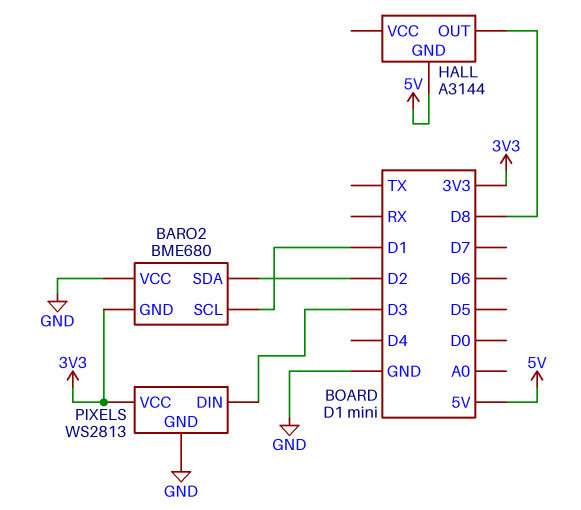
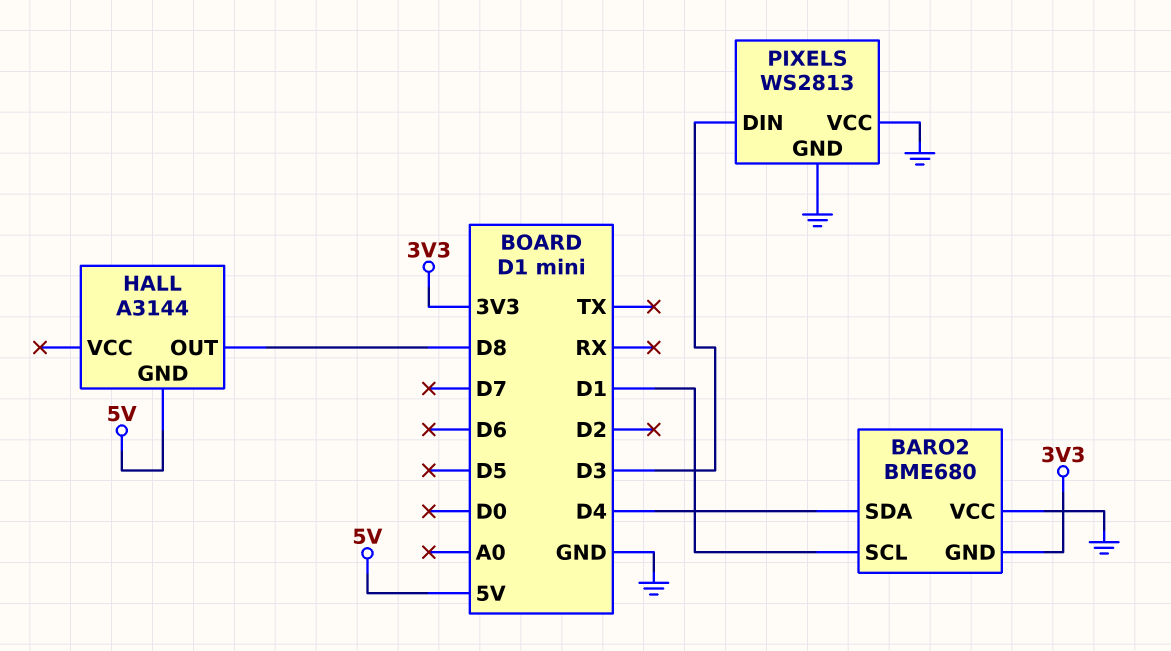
BARO2 pin SDA: D2 -> D4
PIXELS pin VCC: 3V3 -> GND

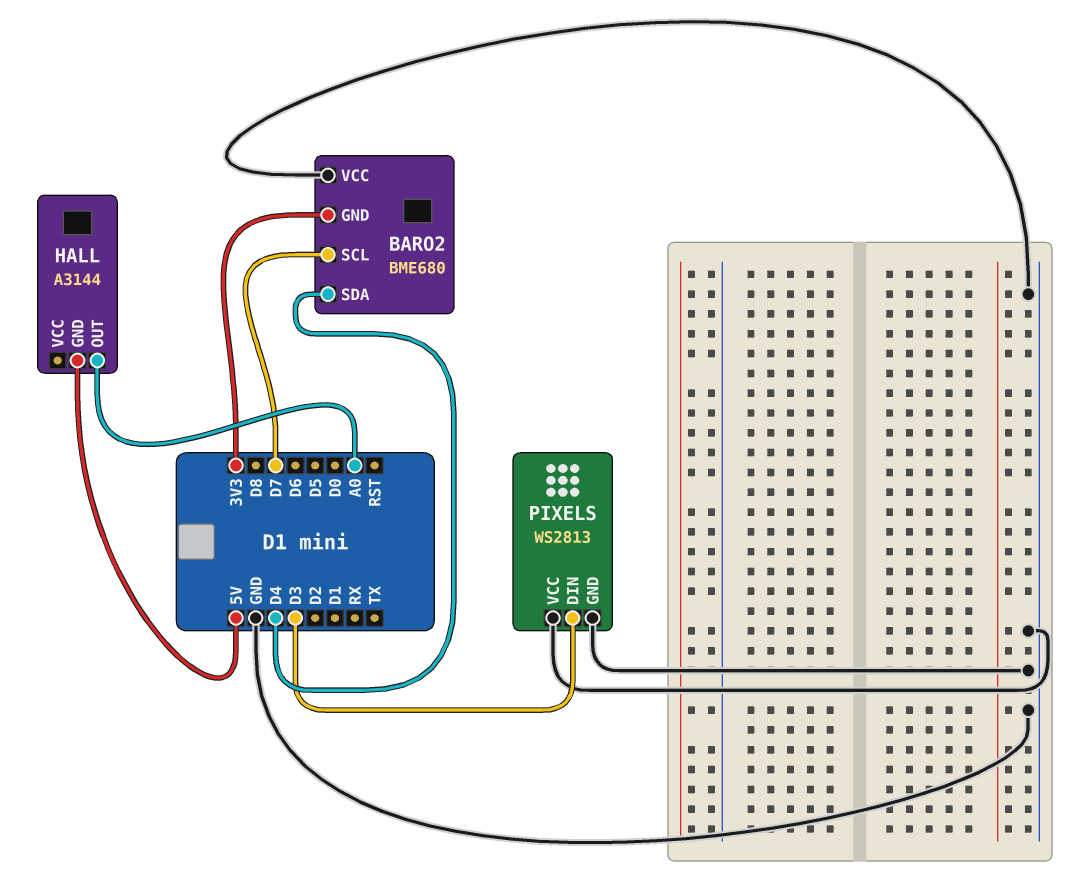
BARO2 pin SCL: D1 -> D7
HALL pin OUT: D8 -> A0

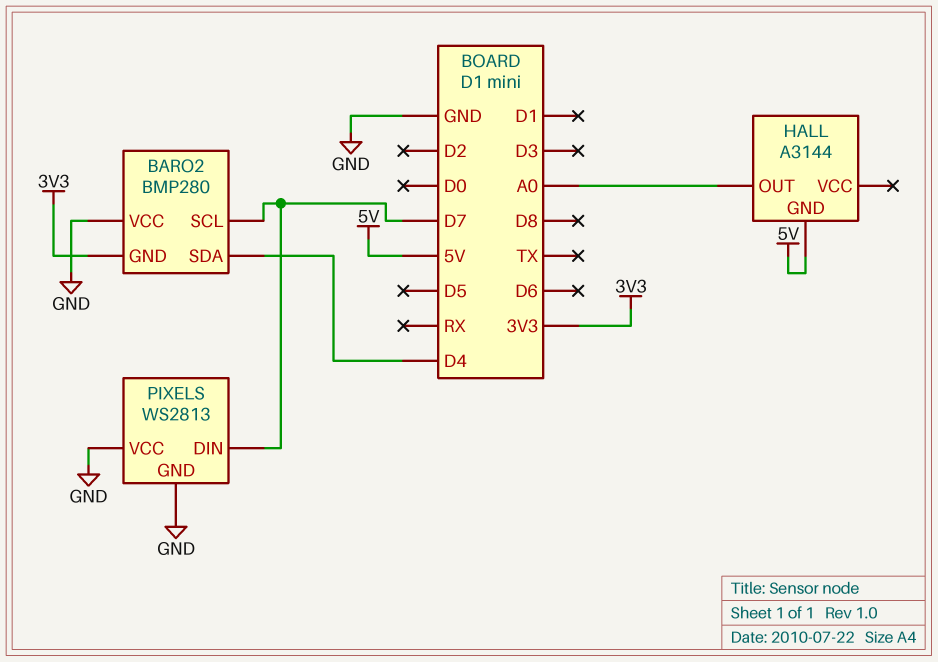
BARO2: BME680 -> BMP280
PIXELS pin DIN: D3 -> D7

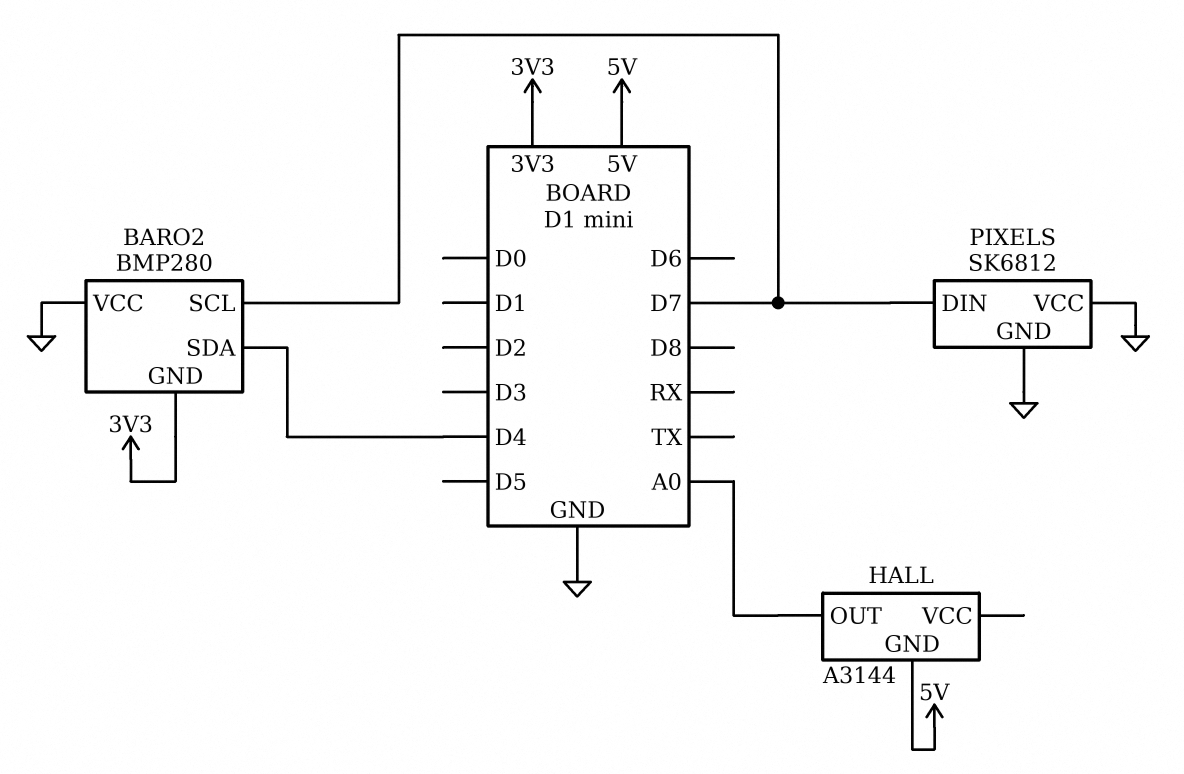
PIXELS: WS2813 -> SK6812

